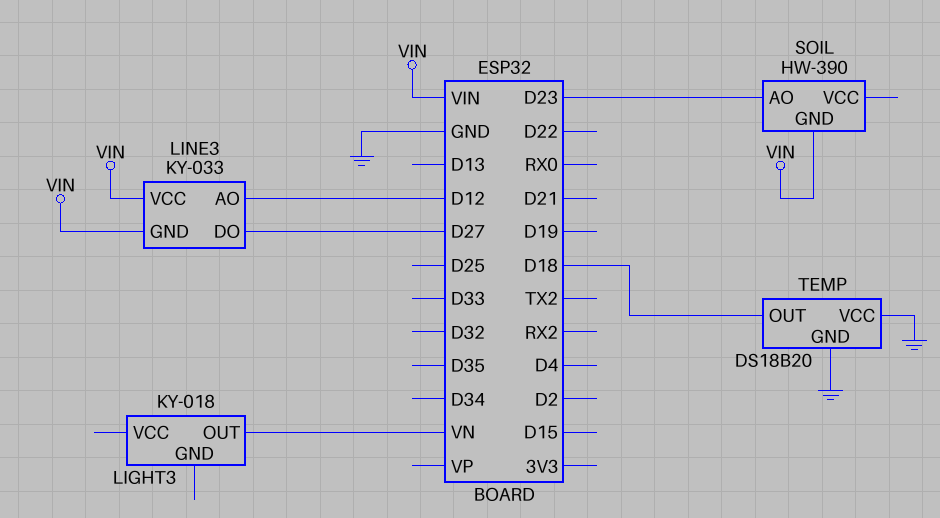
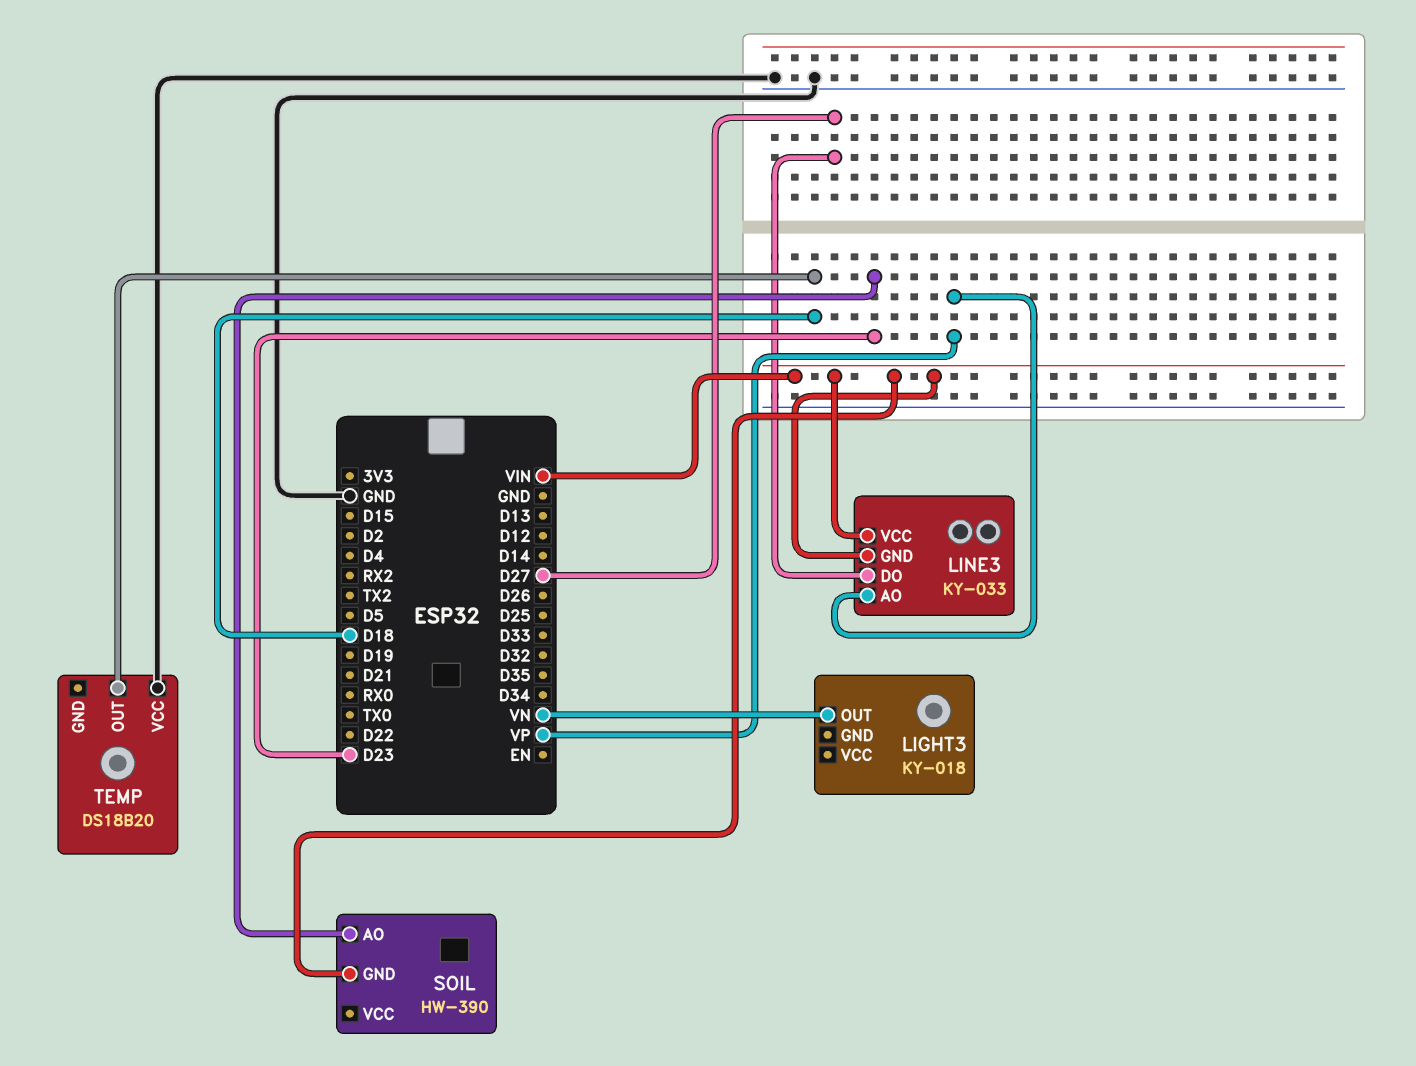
LINE3 pin AO: D12 -> VP
TEMP pin GND: GND -> none

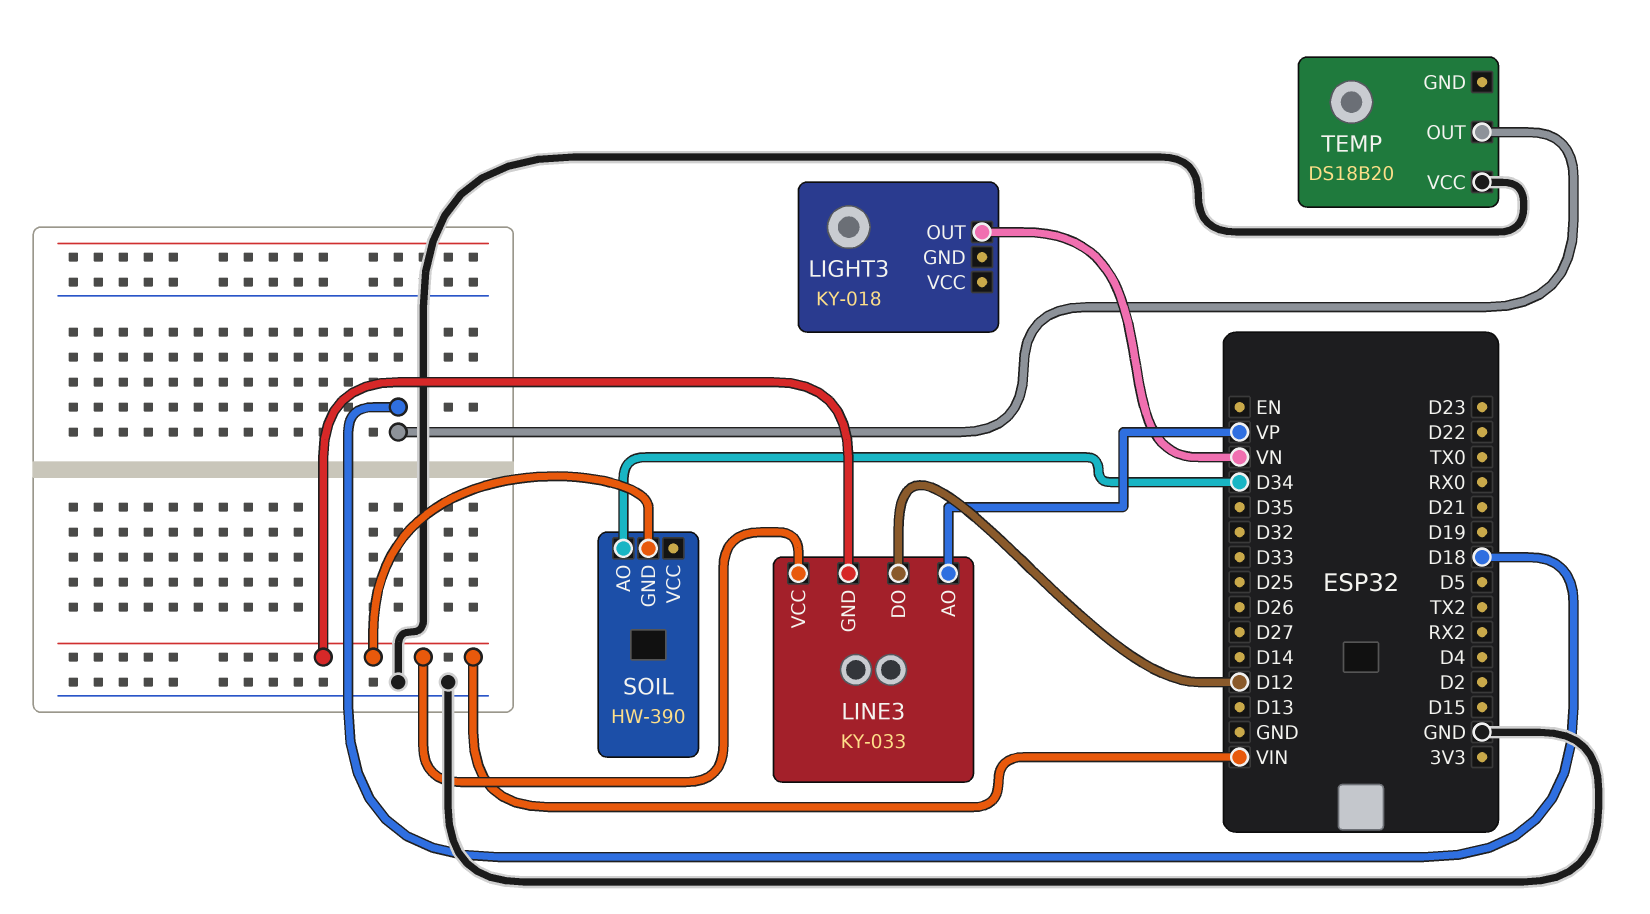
LINE3 pin DO: D27 -> D12
SOIL pin AO: D23 -> D34

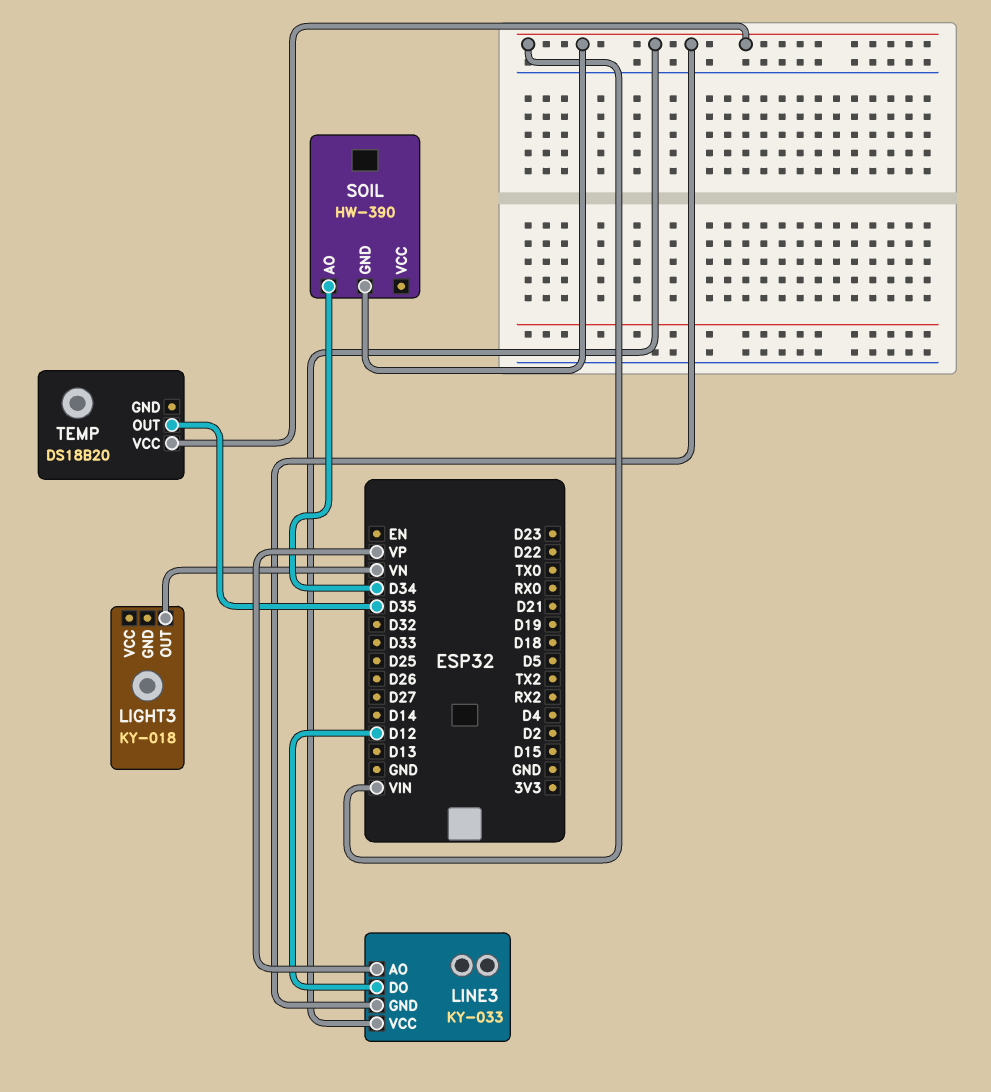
TEMP pin OUT: D18 -> D35
TEMP pin VCC: GND -> VIN

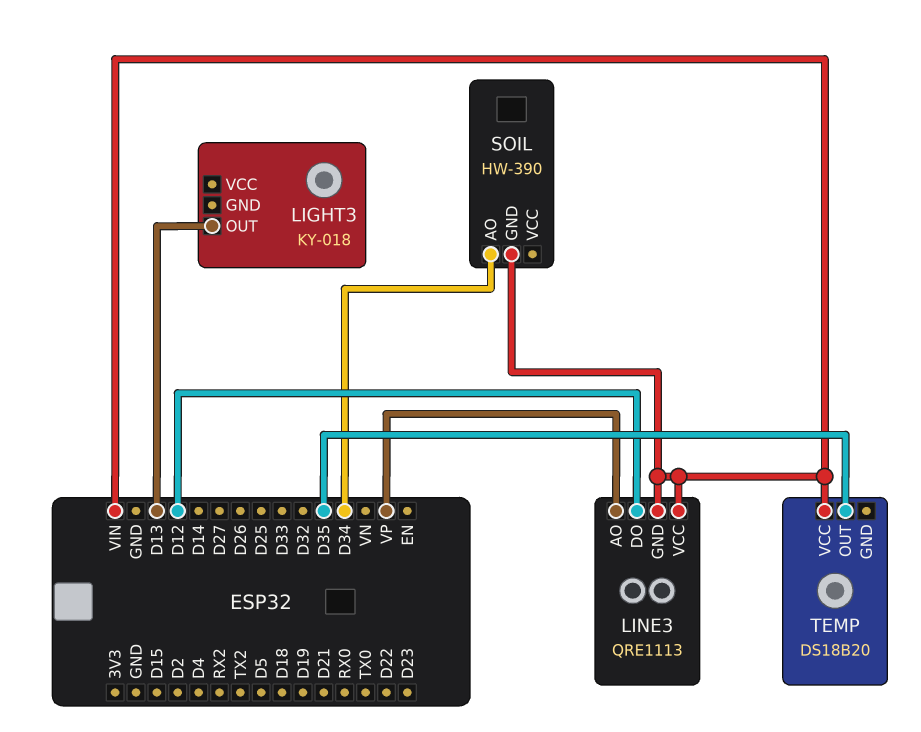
LIGHT3 pin OUT: VN -> D13
LINE3: KY-033 -> QRE1113

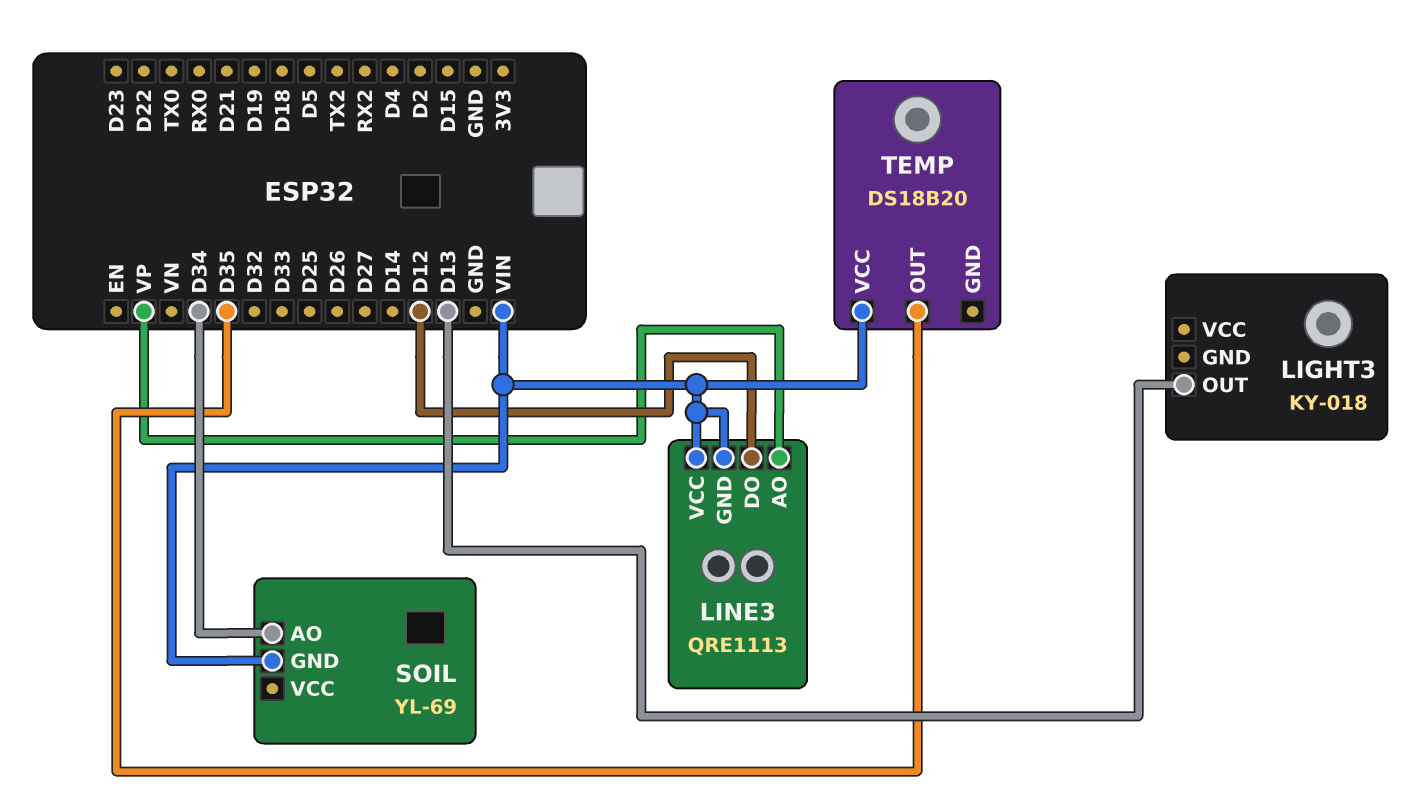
SOIL: HW-390 -> YL-69

